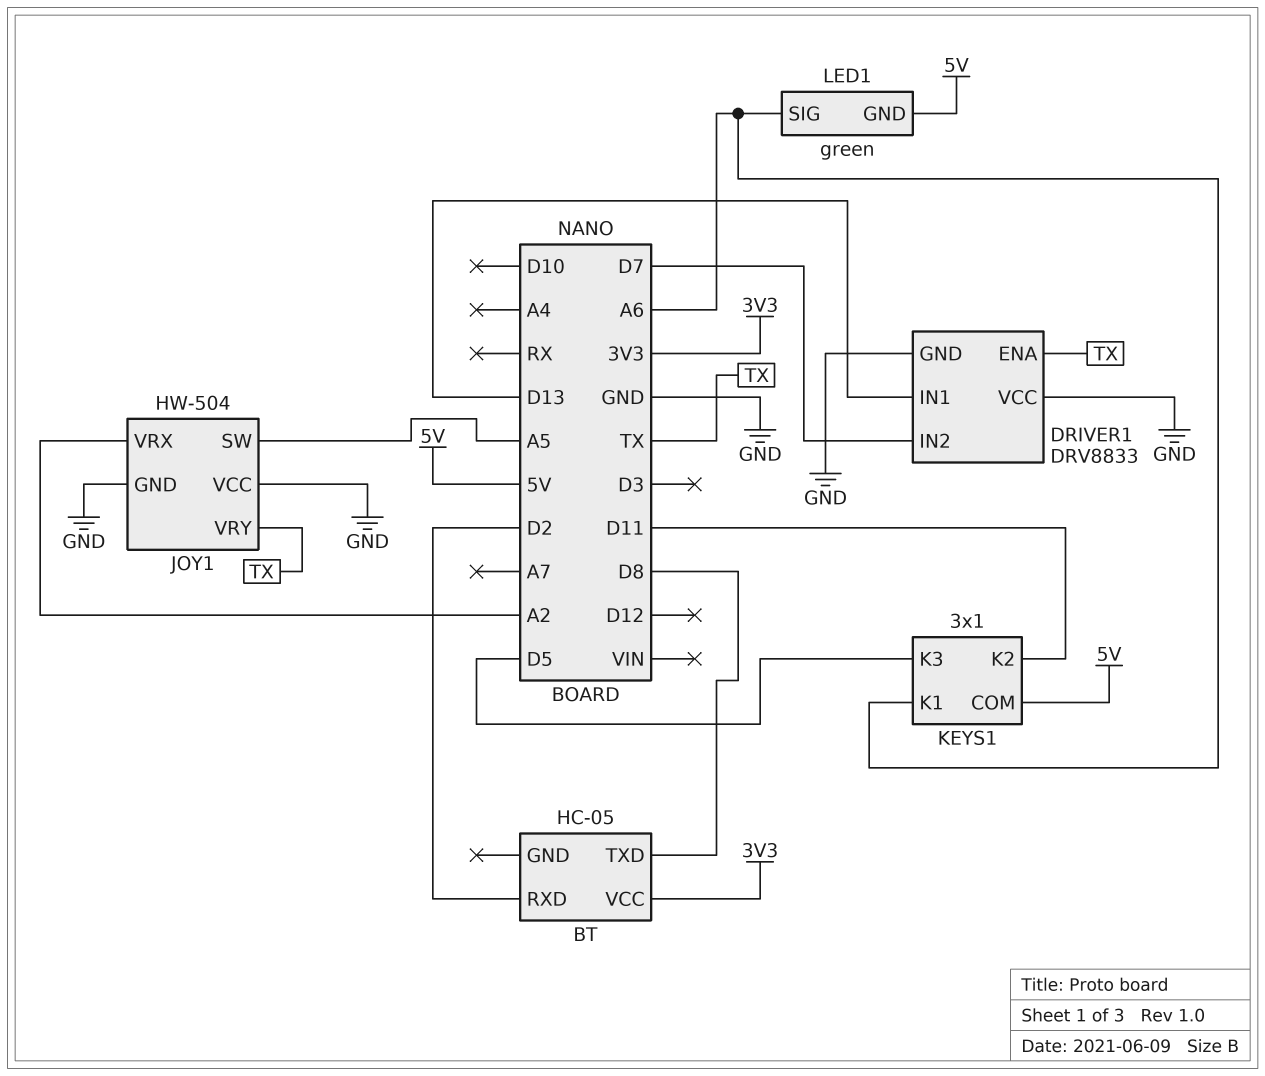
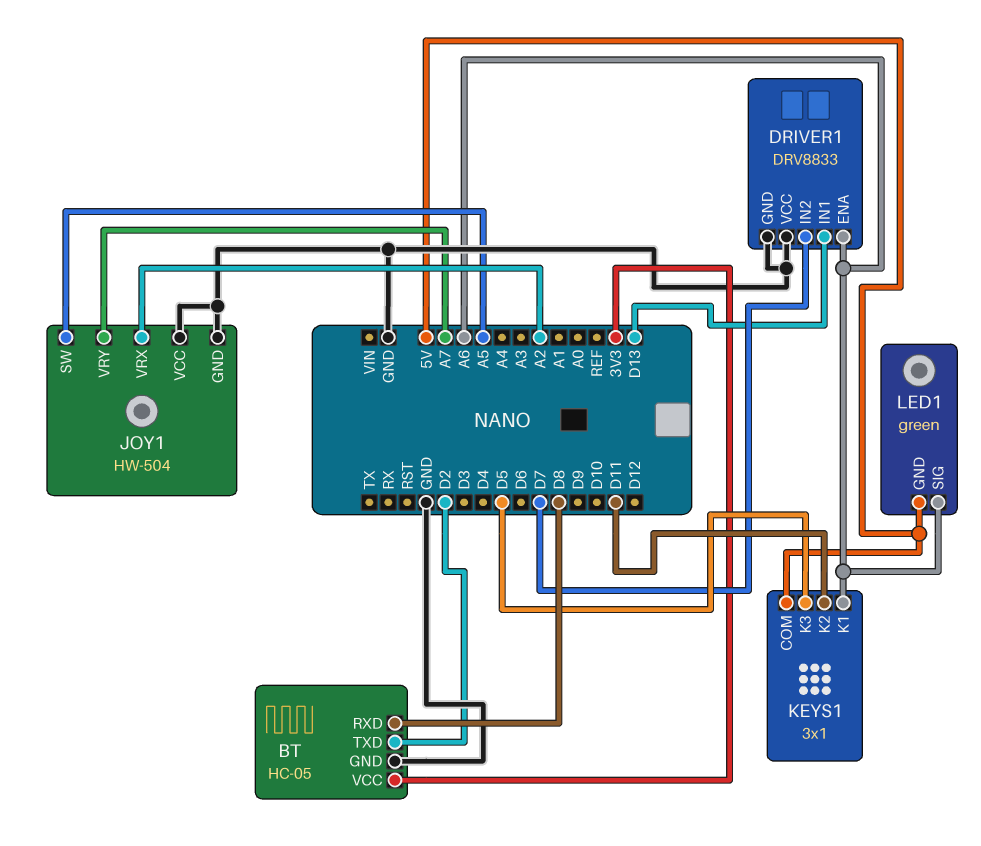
BT pin GND: none -> GND
BT pin RXD: D2 -> D8
BT pin TXD: D8 -> D2
DRIVER1 pin ENA: TX -> A6
JOY1 pin VRY: TX -> A7

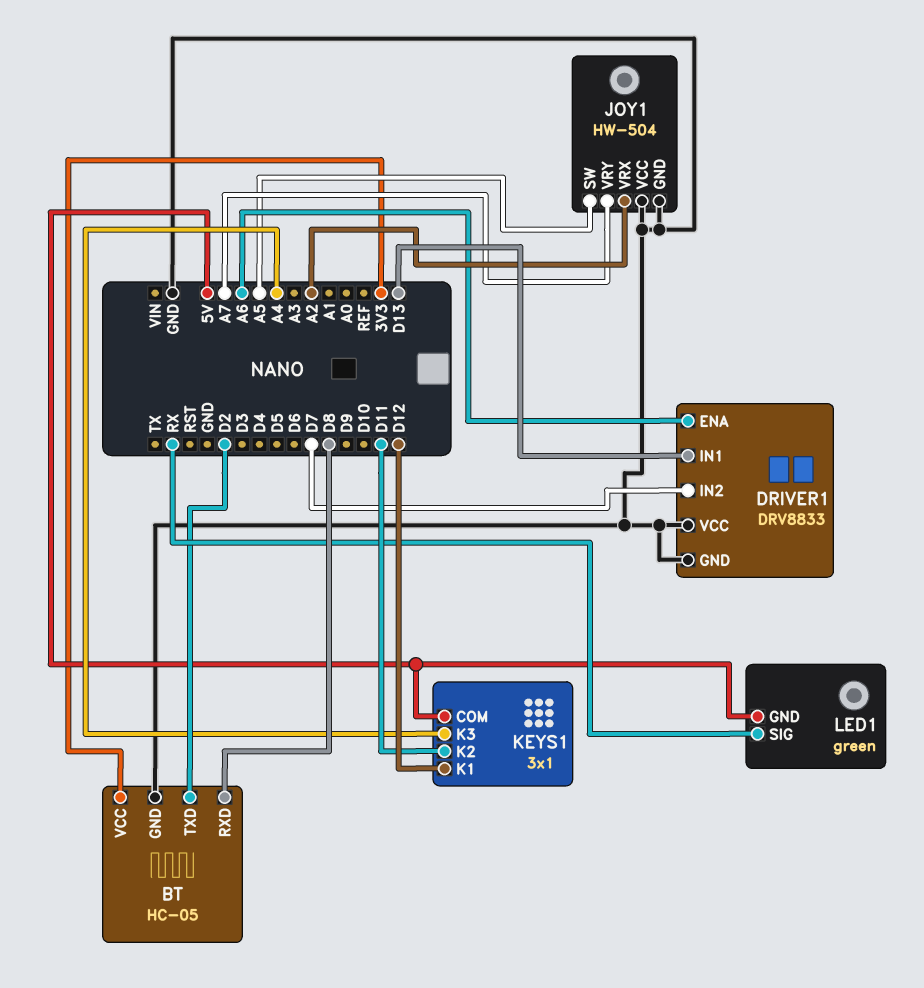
KEYS1 pin K1: A6 -> D12
KEYS1 pin K3: D5 -> A4
LED1 pin SIG: A6 -> RX

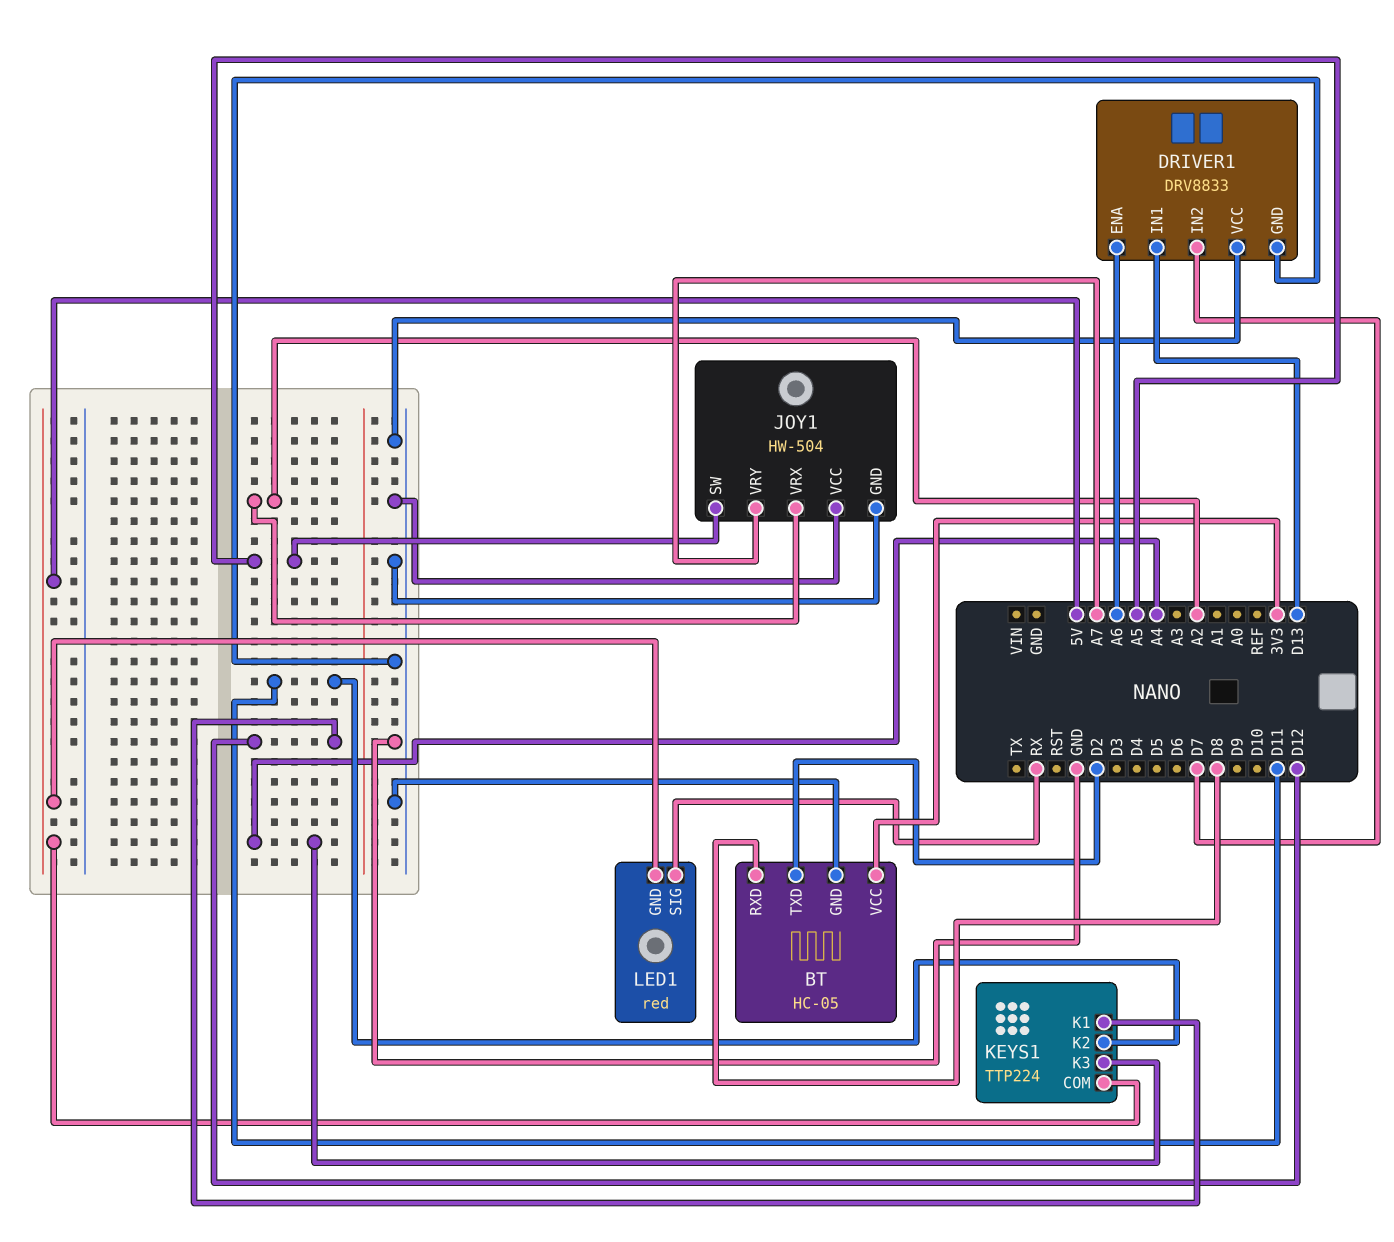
KEYS1: 3x1 -> TTP224
LED1: green -> red

